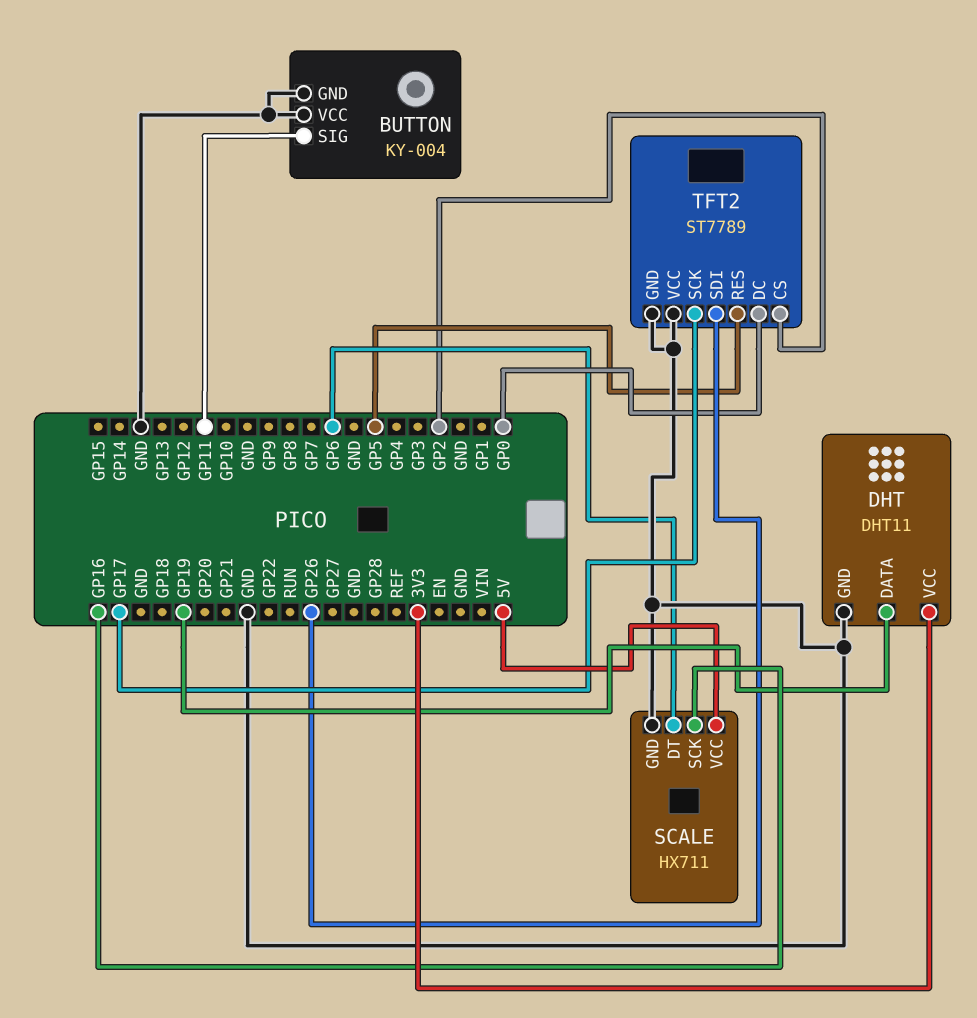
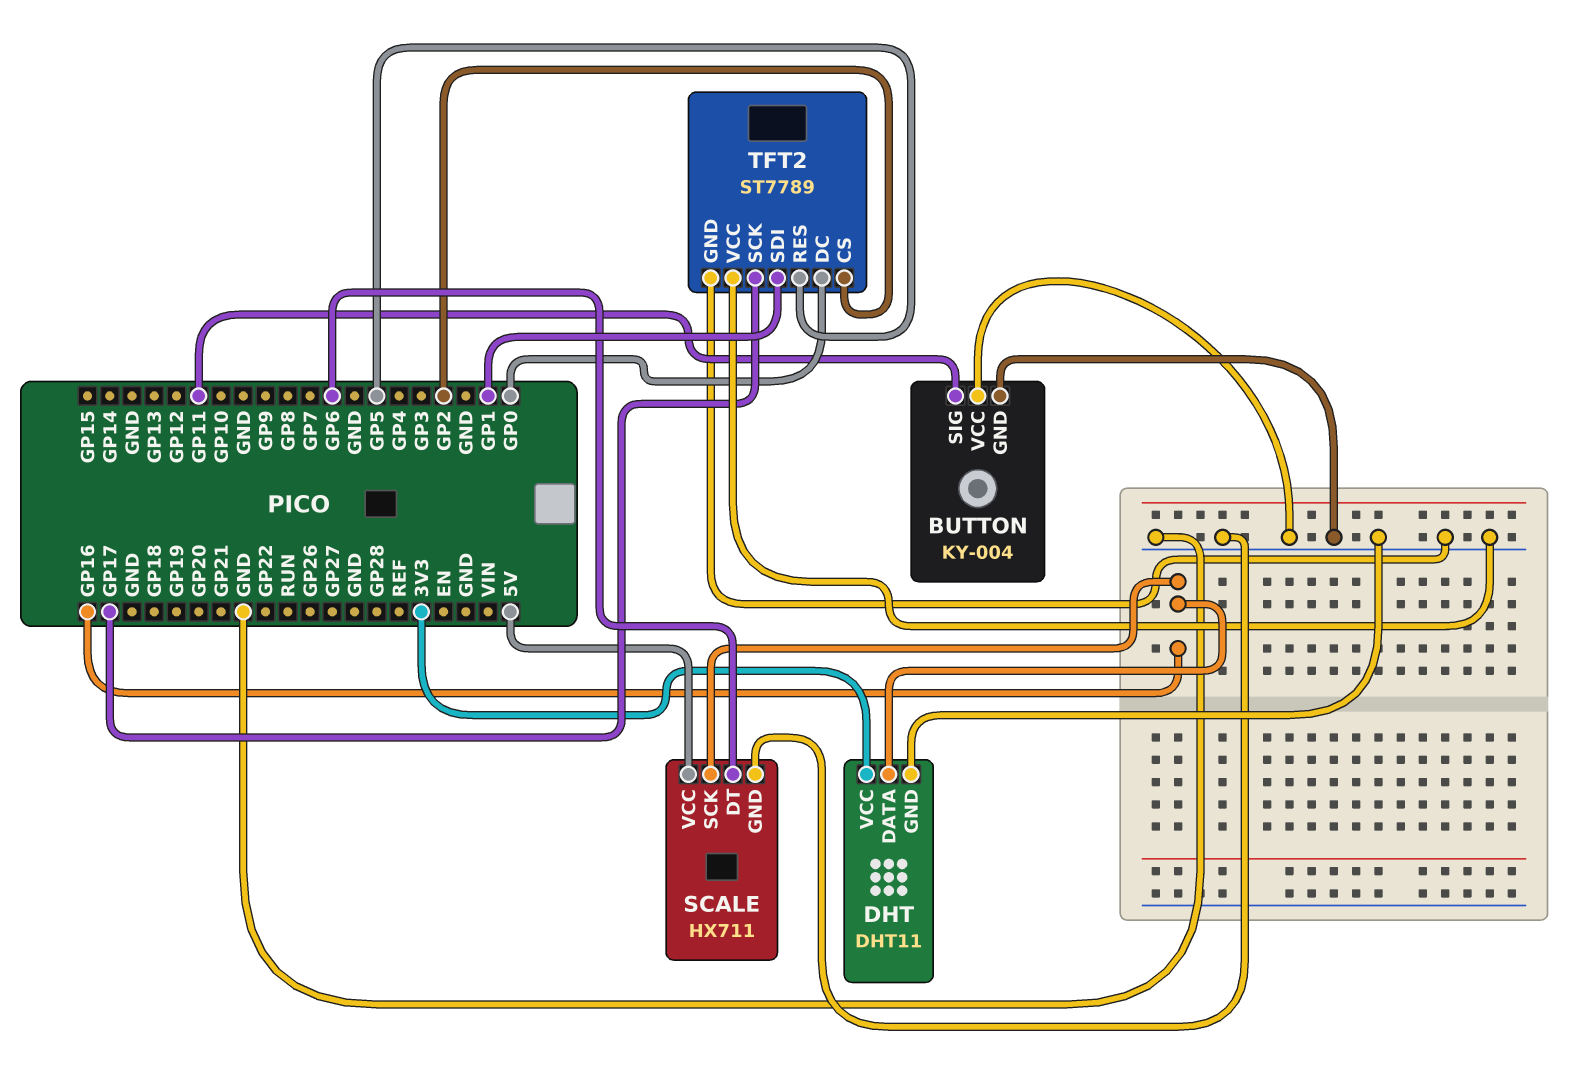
DHT pin DATA: GP19 -> GP16
TFT2 pin SDI: GP26 -> GP1

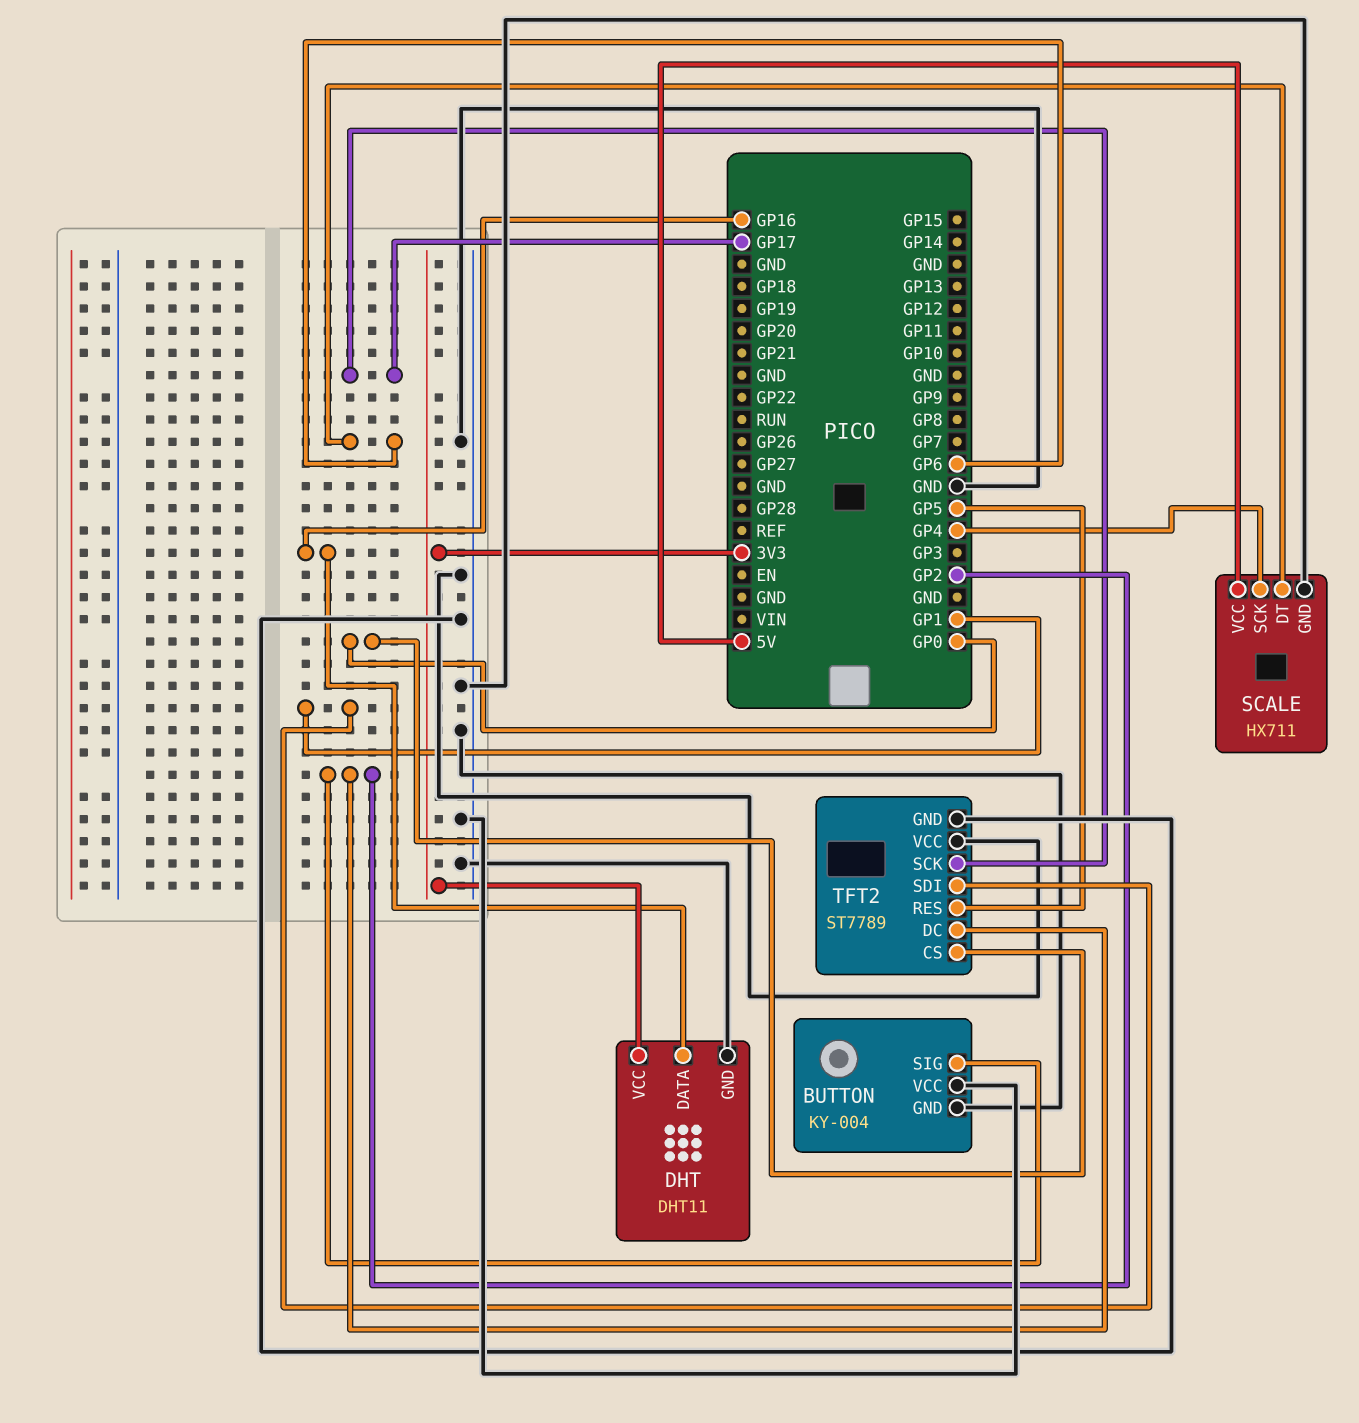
BUTTON pin SIG: GP11 -> GP2
SCALE pin SCK: GP16 -> GP4
TFT2 pin CS: GP2 -> GP0
TFT2 pin DC: GP0 -> GP2

